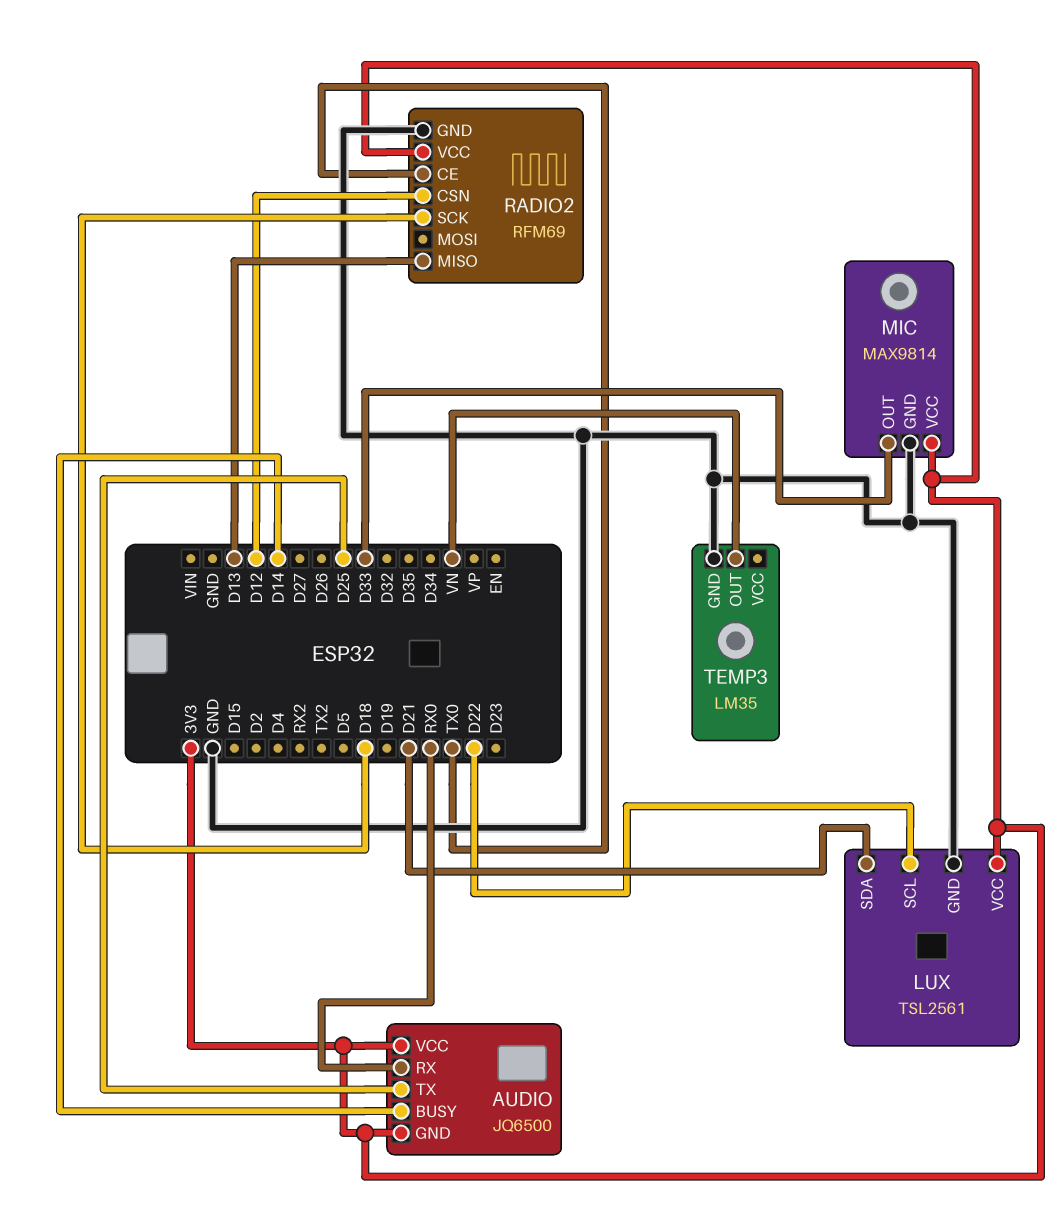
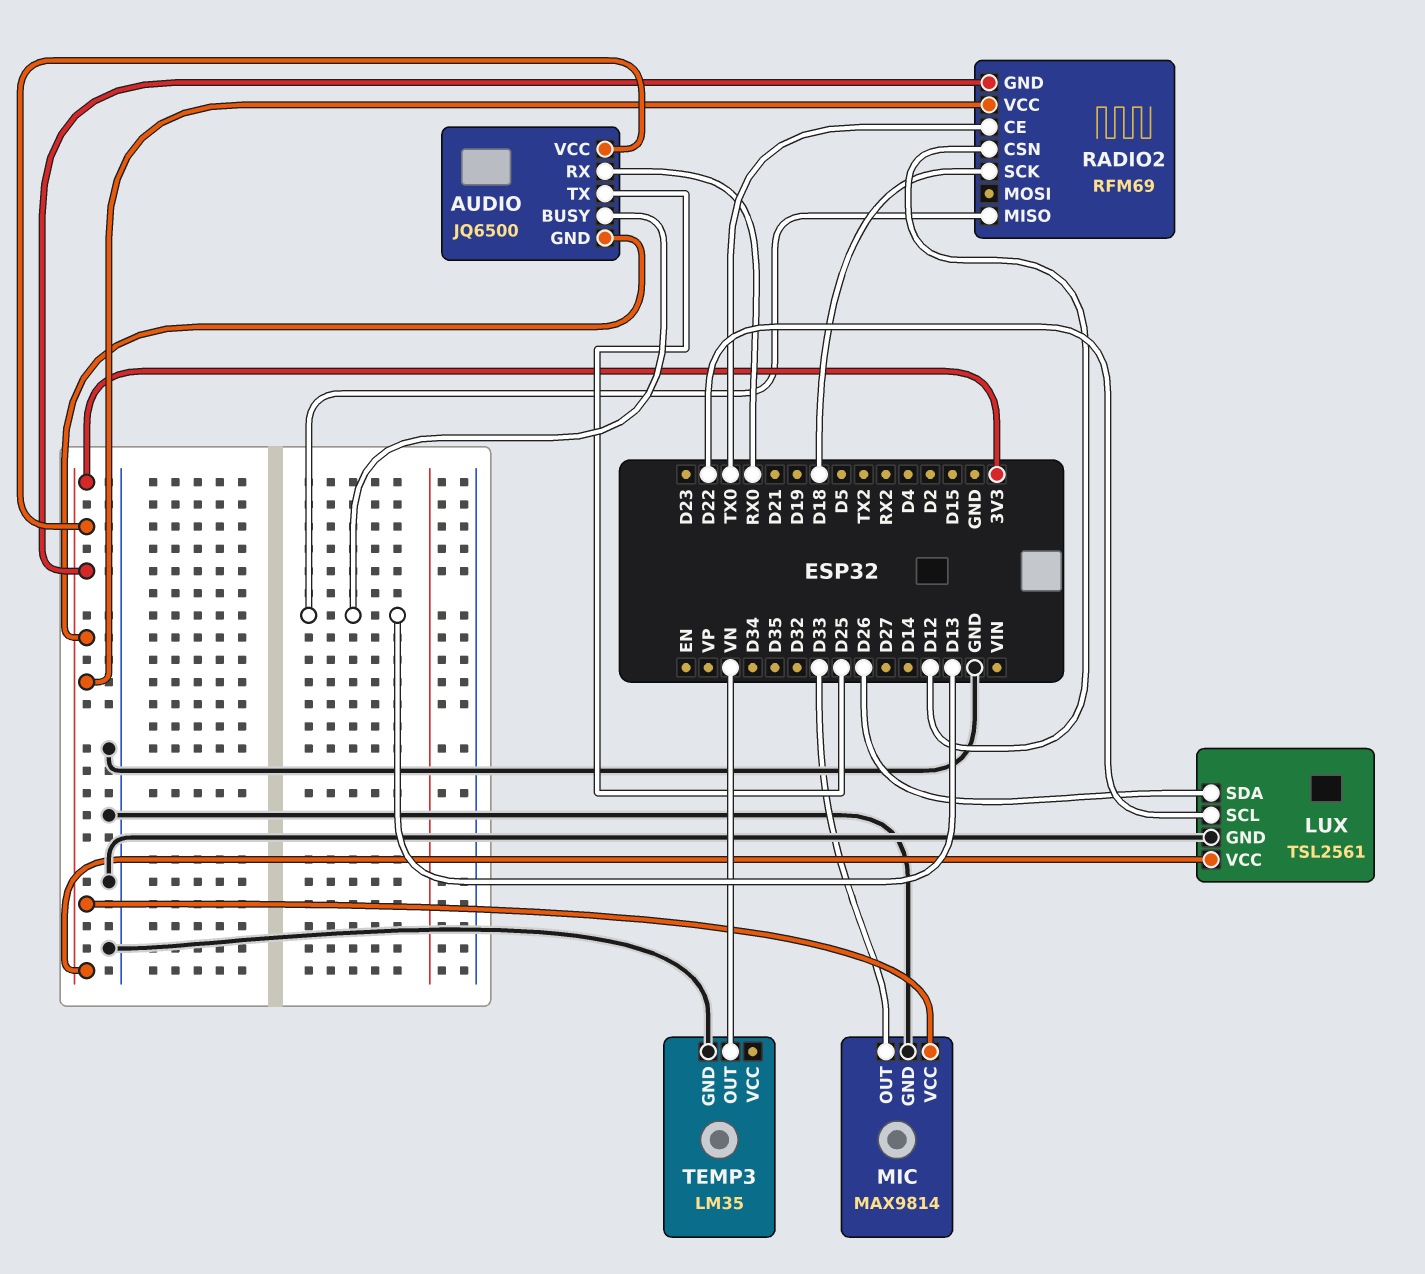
AUDIO pin BUSY: D14 -> D13
LUX pin SDA: D21 -> D26
RADIO2 pin GND: GND -> 3V3

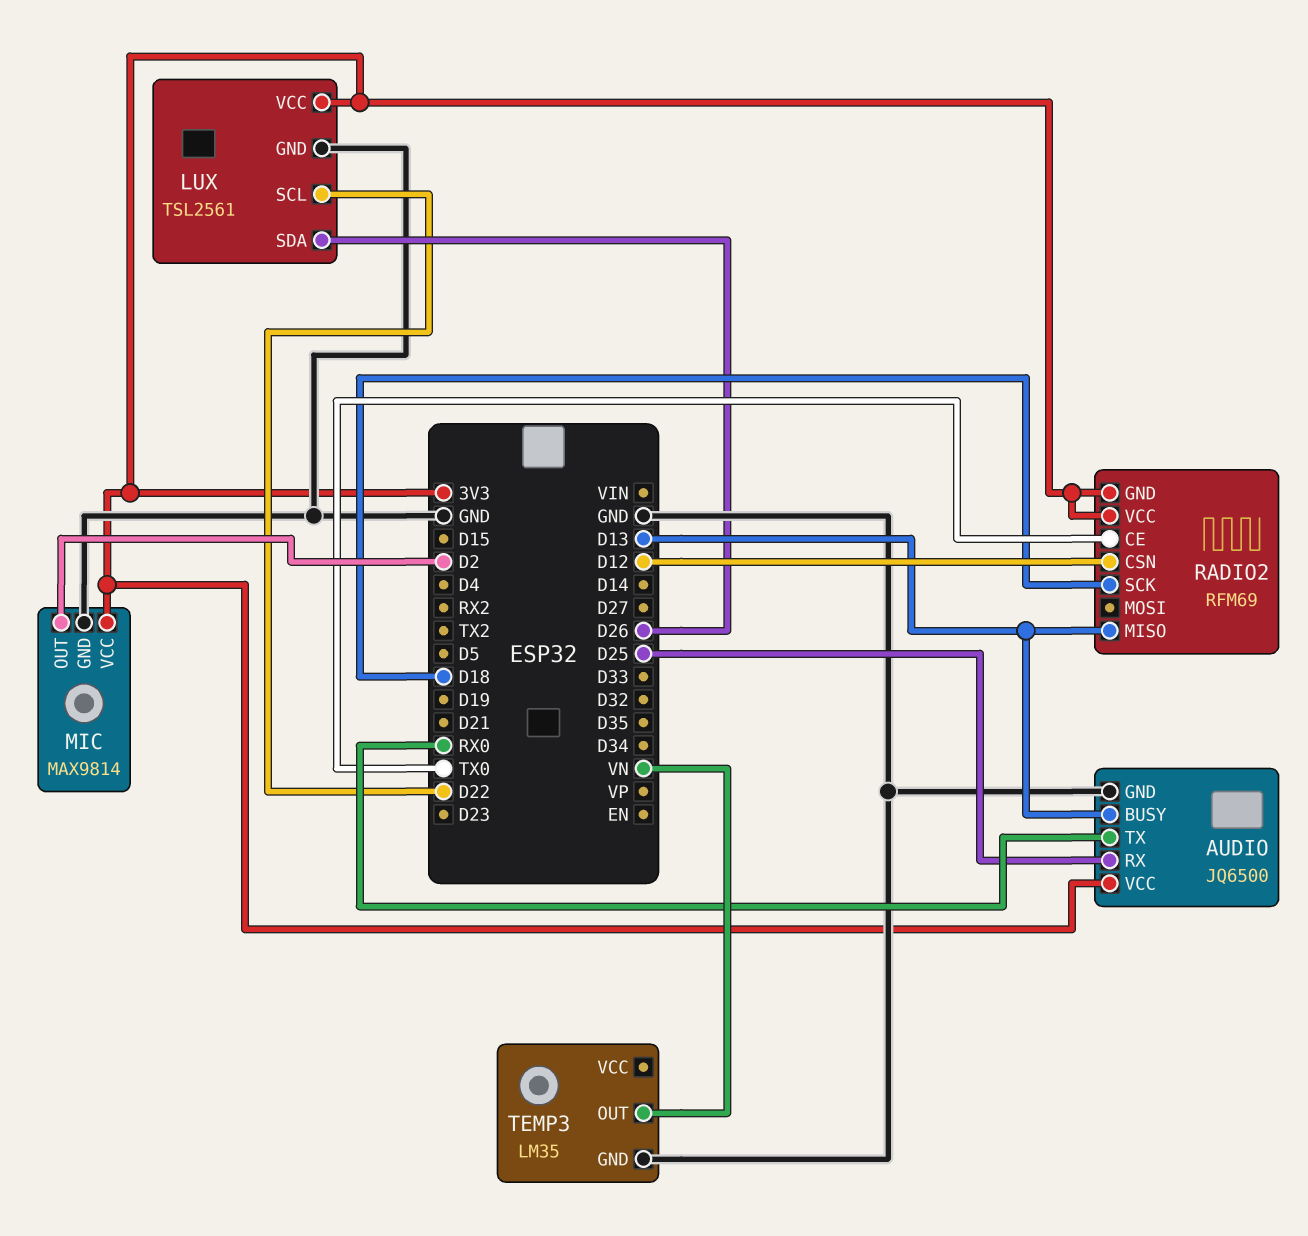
AUDIO pin GND: 3V3 -> GND
AUDIO pin RX: RX0 -> D25
AUDIO pin TX: D25 -> RX0
MIC pin OUT: D33 -> D2

